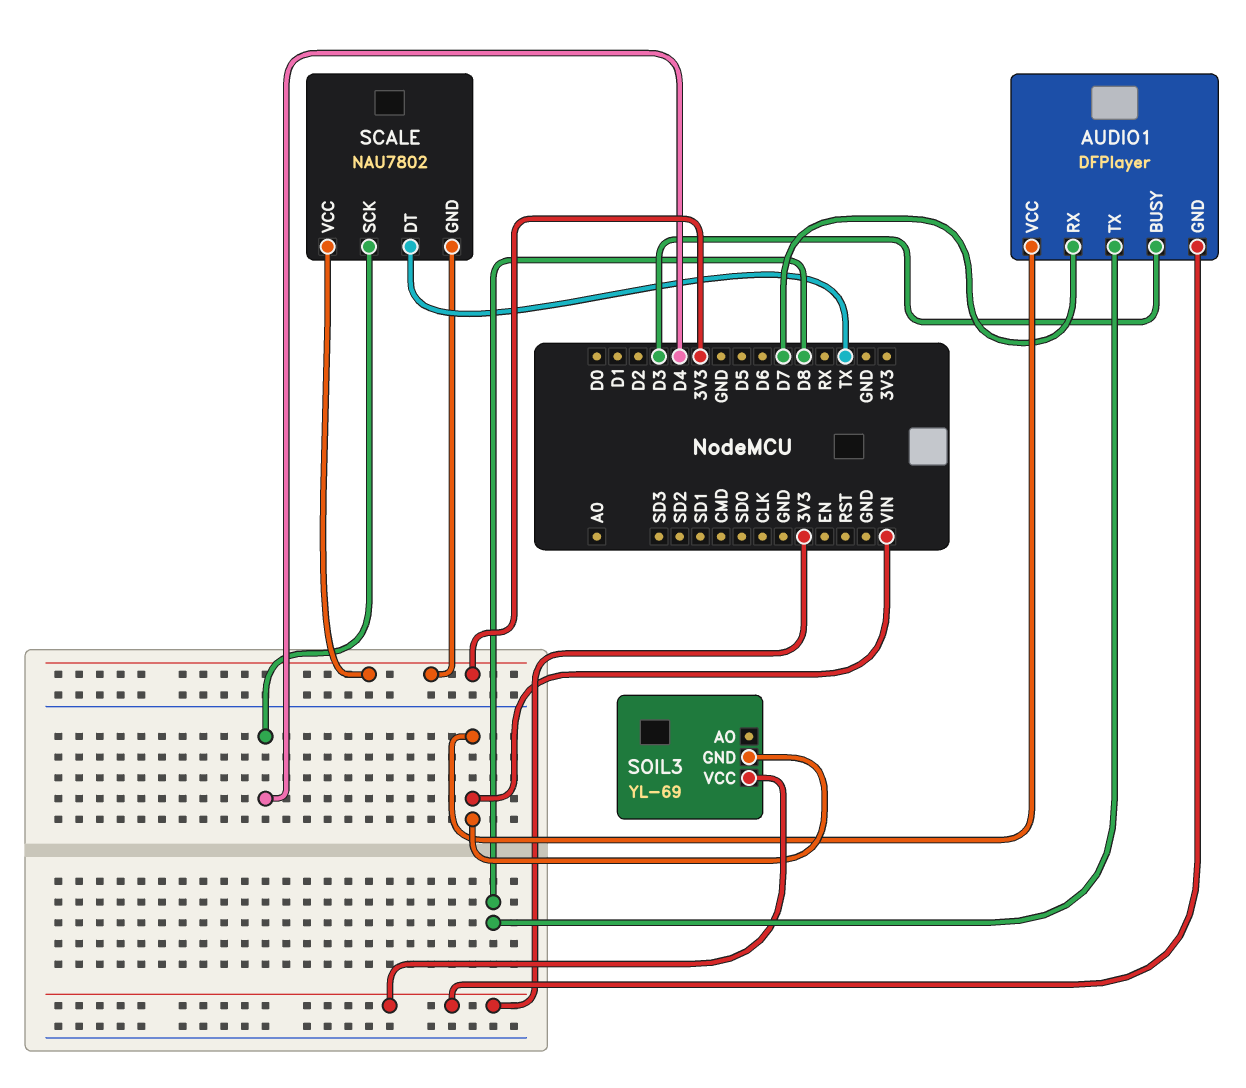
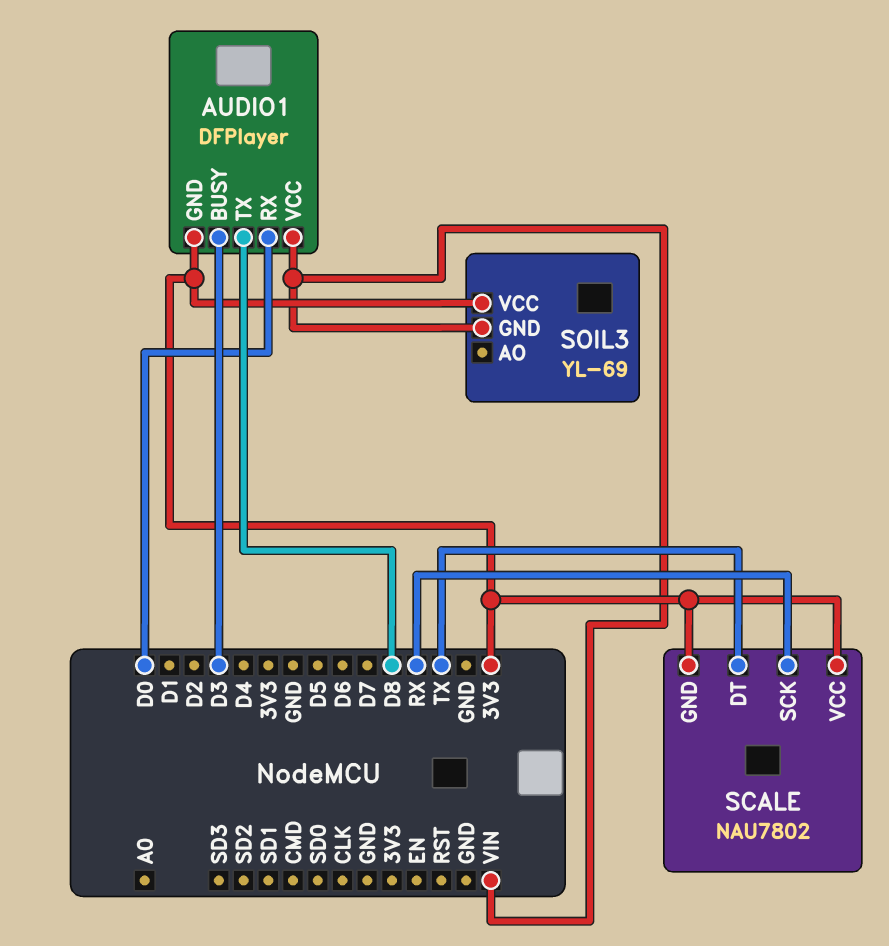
AUDIO1 pin RX: D7 -> D0
SCALE pin SCK: D4 -> RX

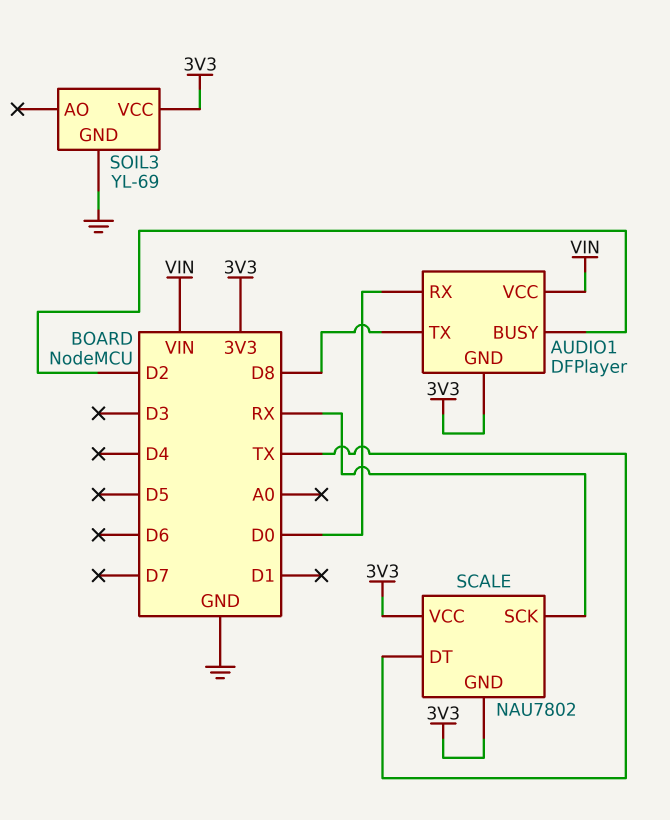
AUDIO1 pin BUSY: D3 -> D2
SOIL3 pin GND: VIN -> GND

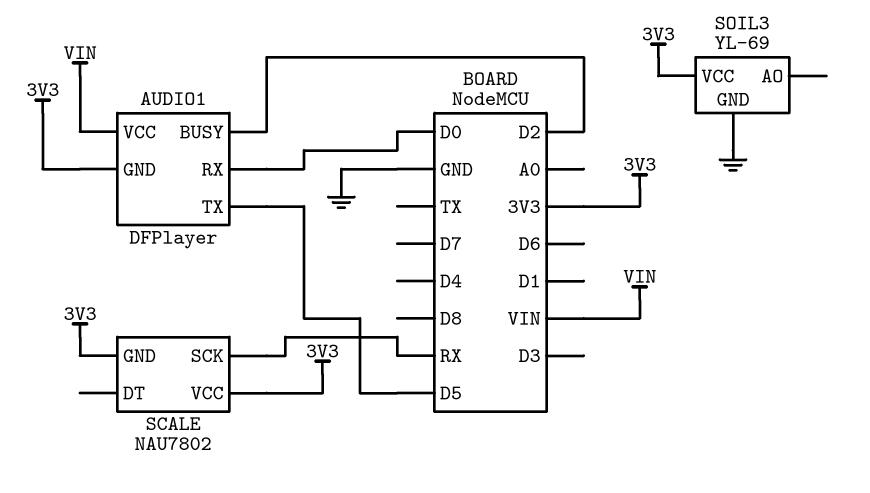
AUDIO1 pin TX: D8 -> D5
SCALE pin DT: TX -> none

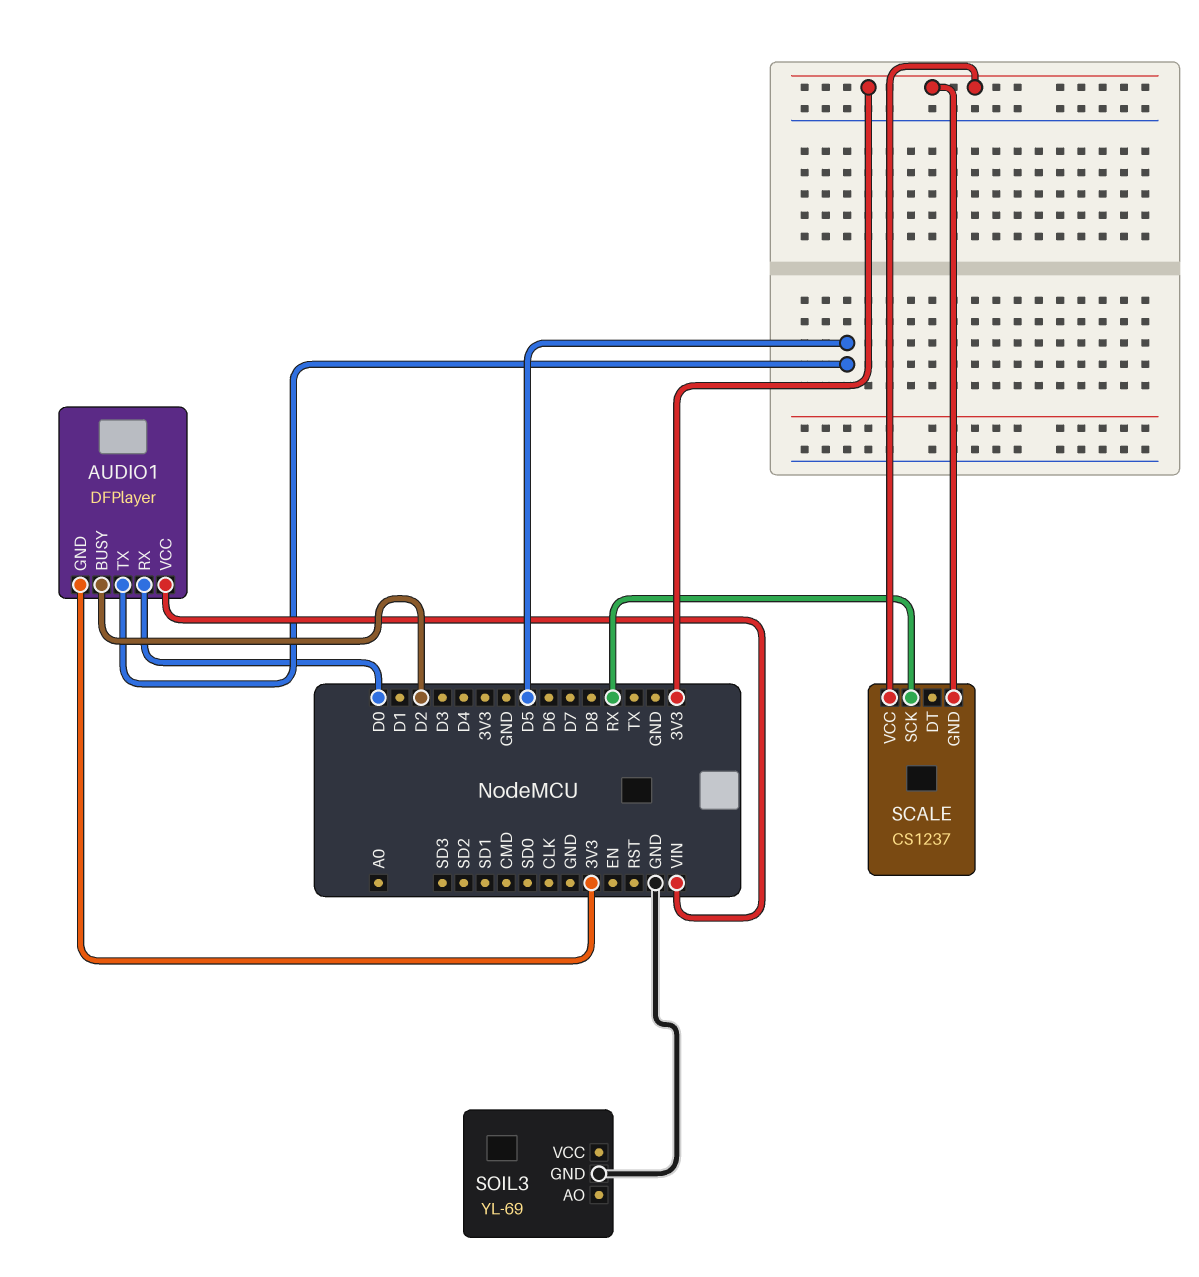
SCALE: NAU7802 -> CS1237
SOIL3 pin VCC: 3V3 -> none

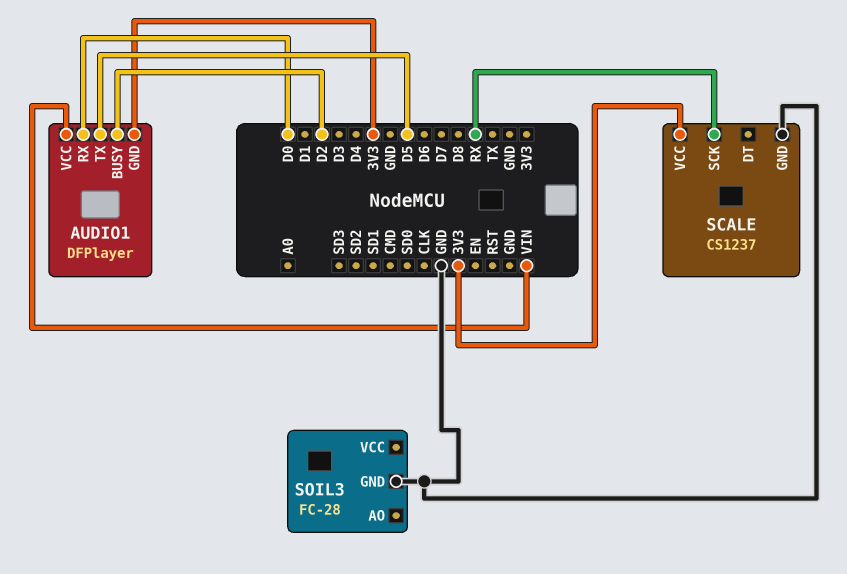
SCALE pin GND: 3V3 -> GND
SOIL3: YL-69 -> FC-28

